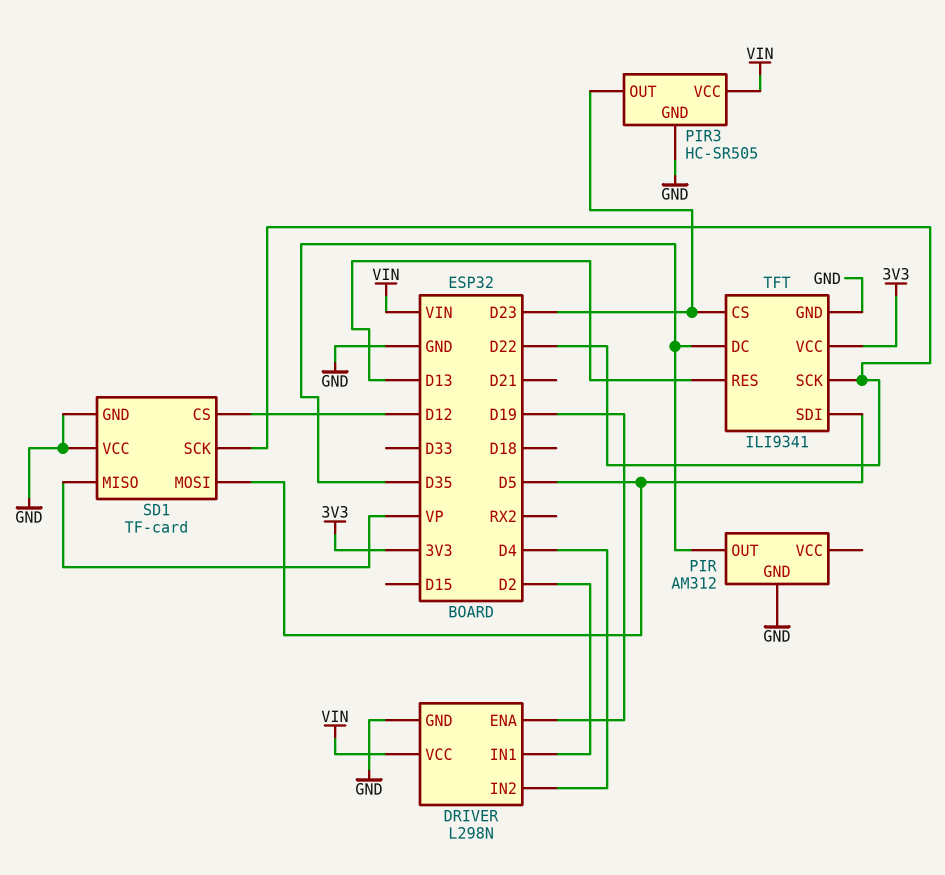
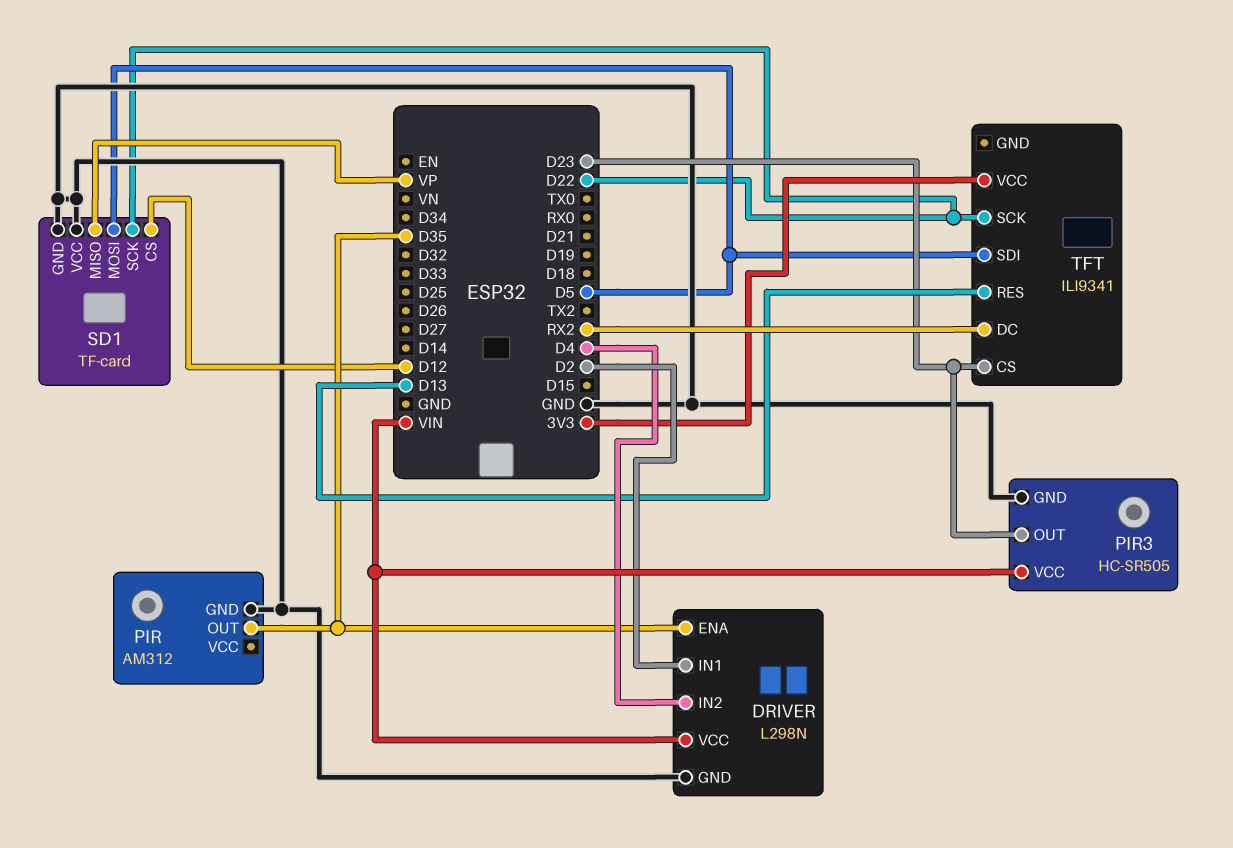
DRIVER pin ENA: D19 -> D35
TFT pin DC: D35 -> RX2
TFT pin GND: GND -> none

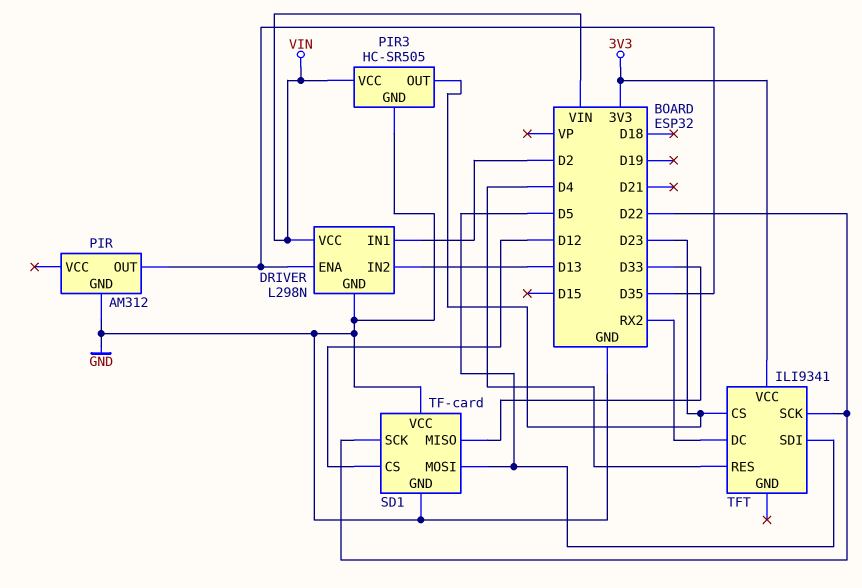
DRIVER pin IN2: D4 -> D13
SD1 pin MISO: VP -> D33
TFT pin RES: D13 -> D4

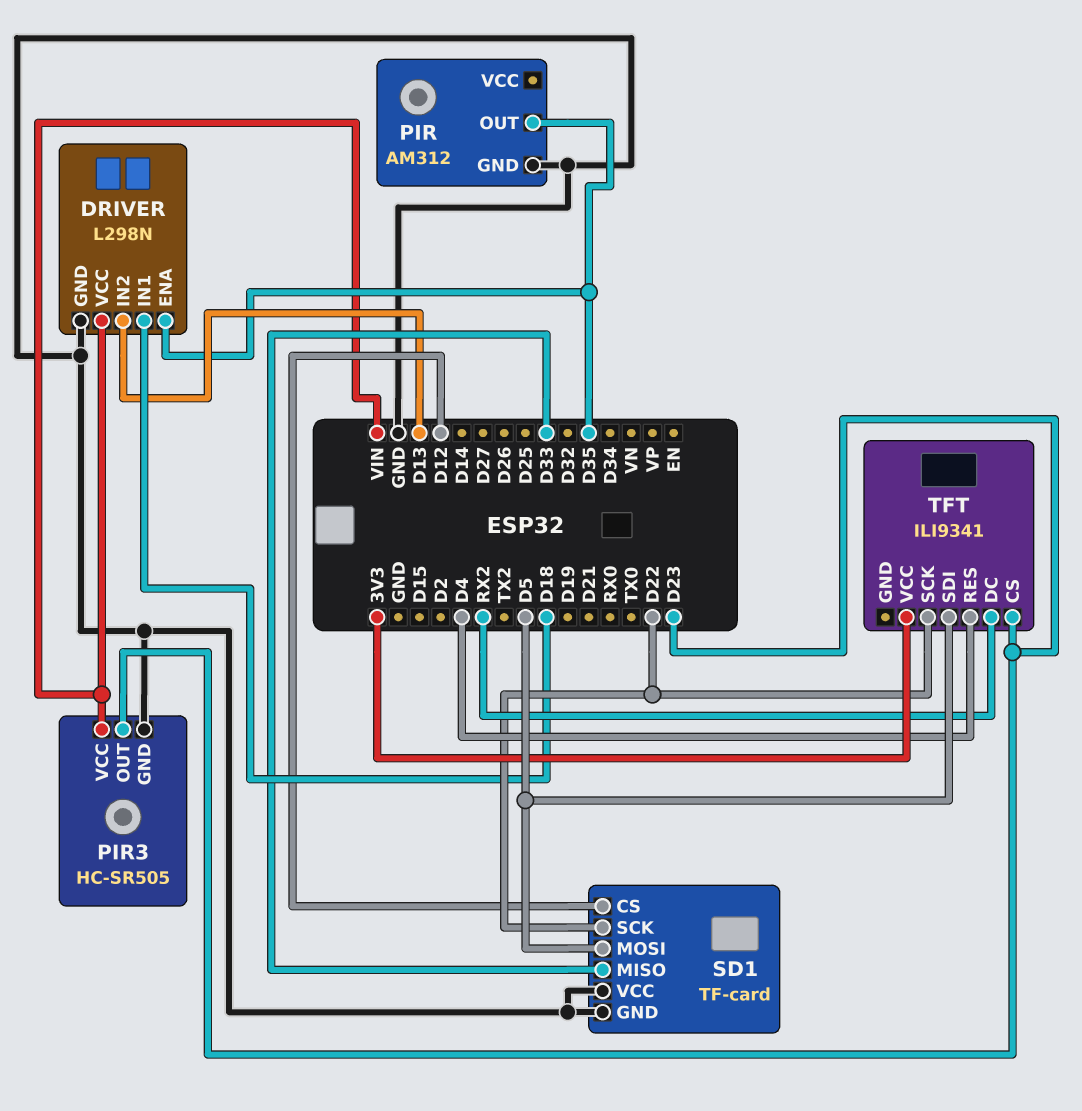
DRIVER pin IN1: D2 -> D18

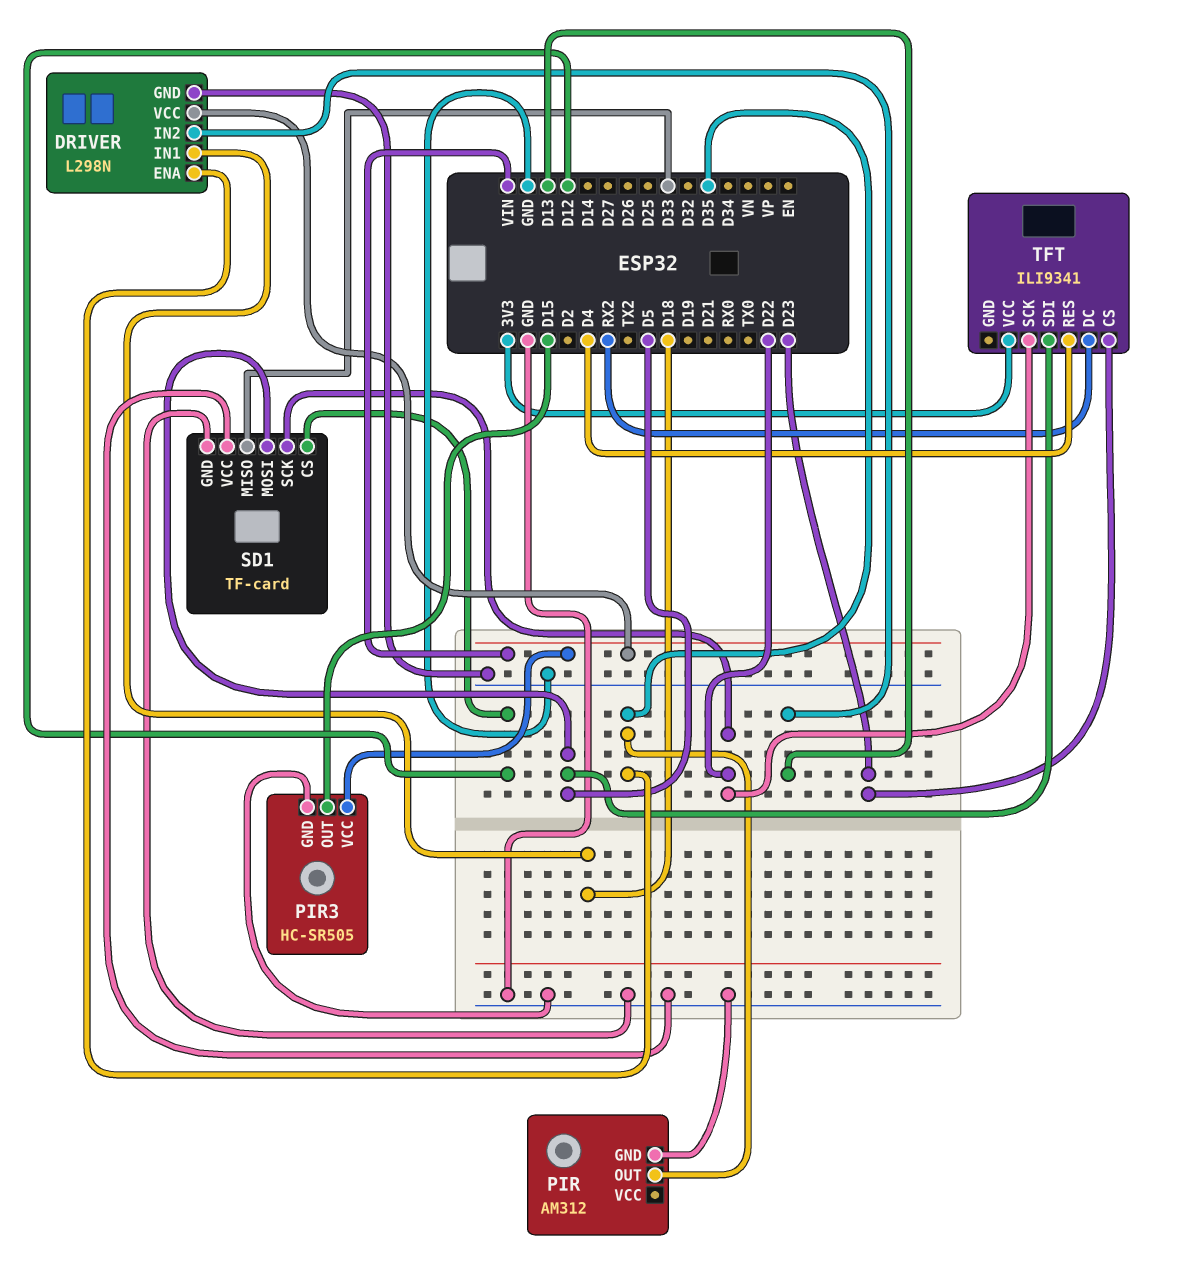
PIR3 pin OUT: D23 -> D15

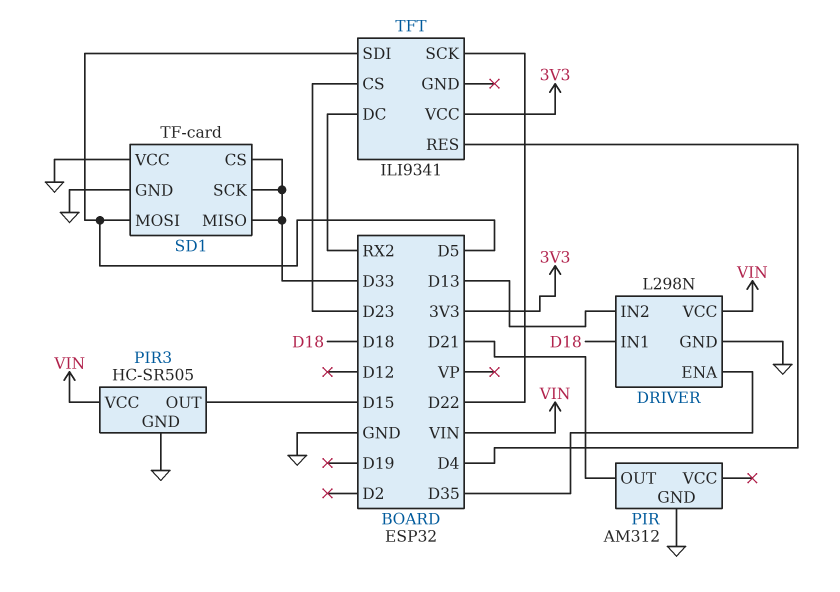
PIR pin OUT: D35 -> D21
SD1 pin CS: D12 -> D33
SD1 pin SCK: D22 -> D33

